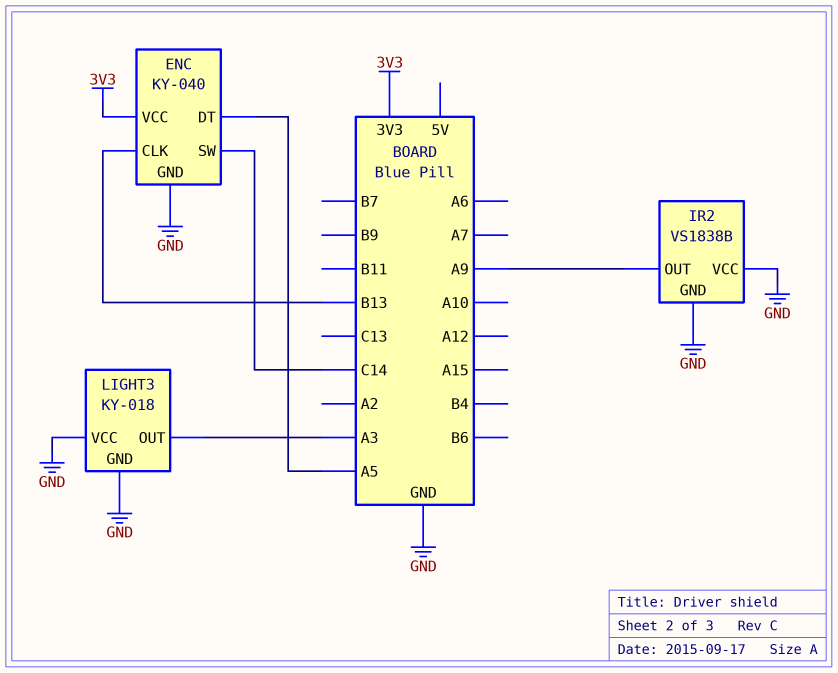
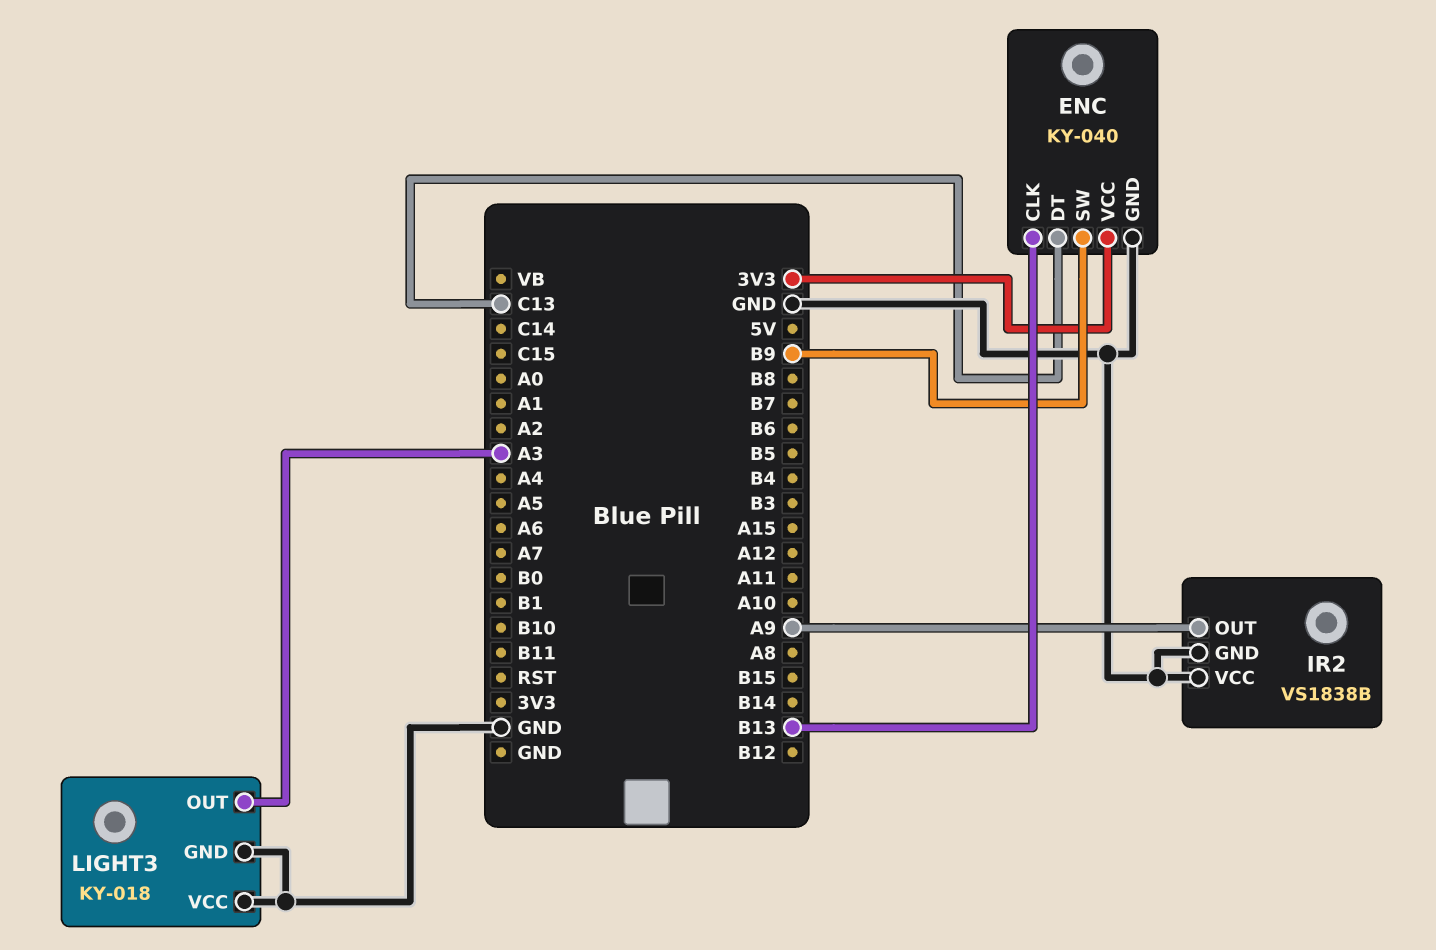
ENC pin DT: A5 -> C13
ENC pin SW: C14 -> B9

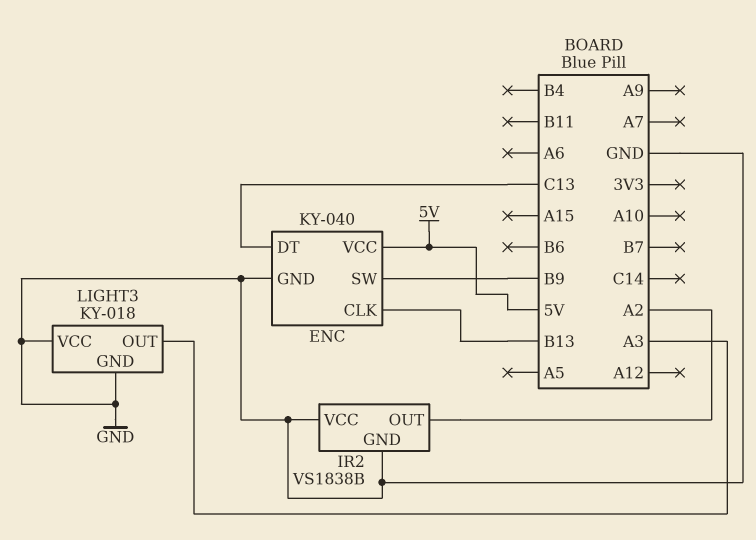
ENC pin VCC: 3V3 -> 5V
IR2 pin OUT: A9 -> A2

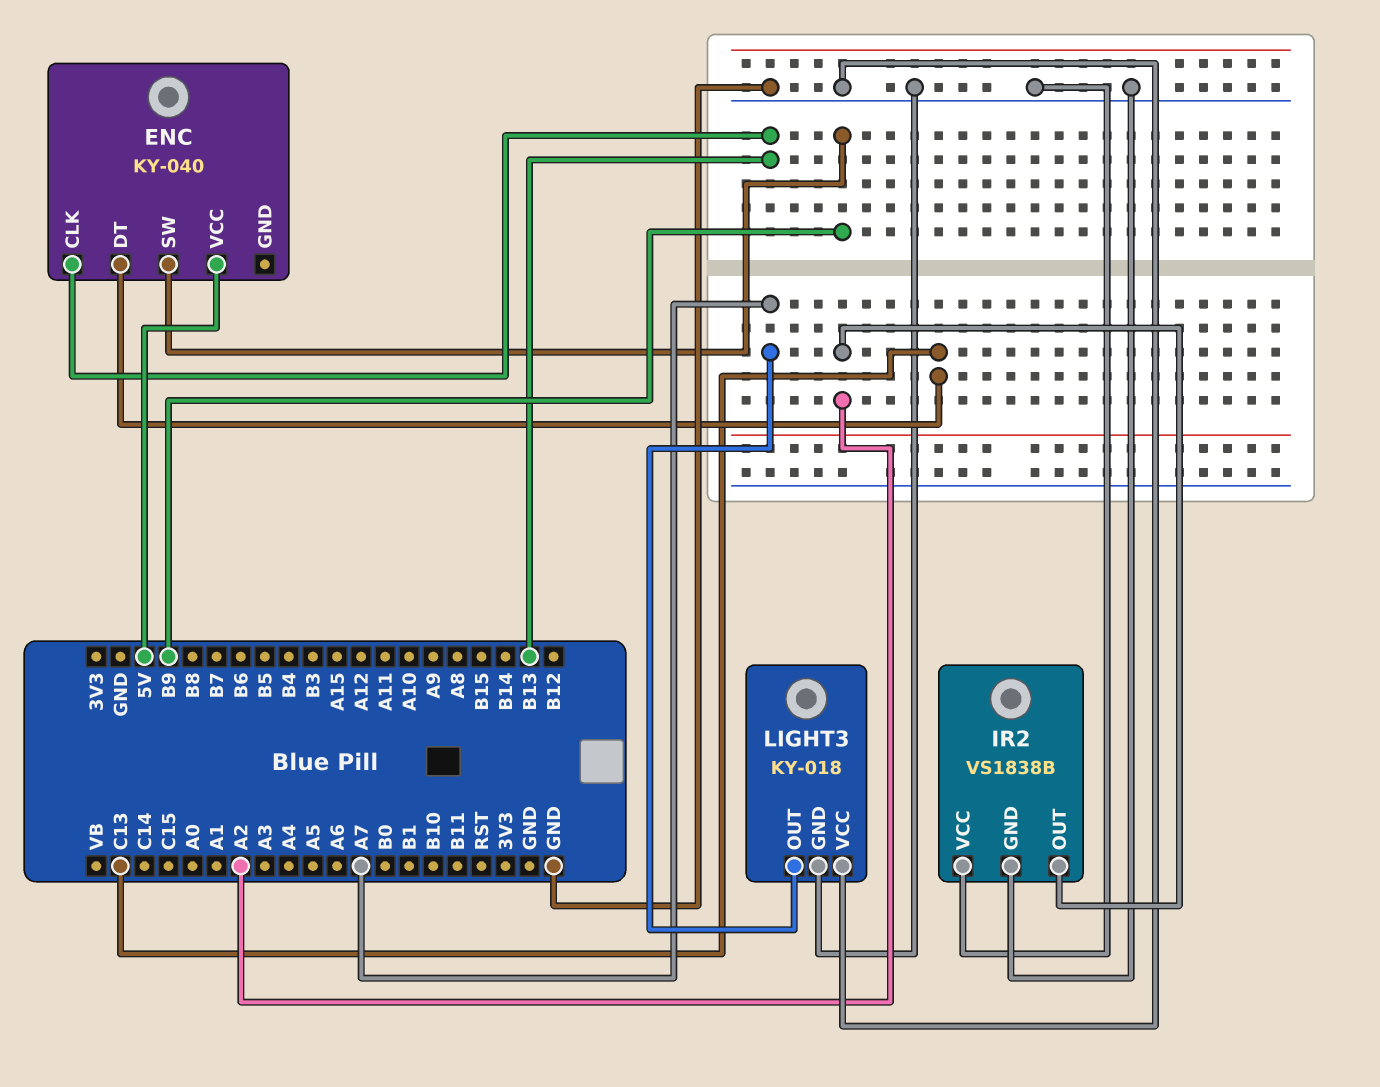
ENC pin GND: GND -> none
LIGHT3 pin OUT: A3 -> A7

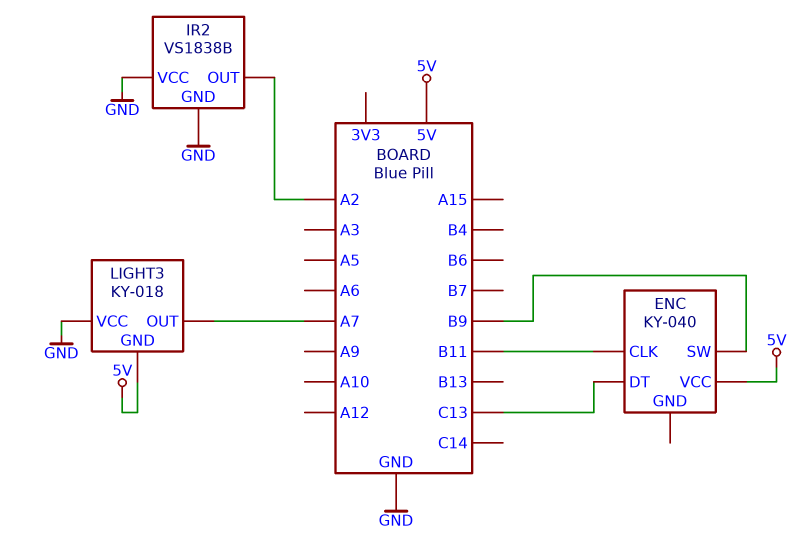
ENC pin CLK: B13 -> B11
LIGHT3 pin GND: GND -> 5V

